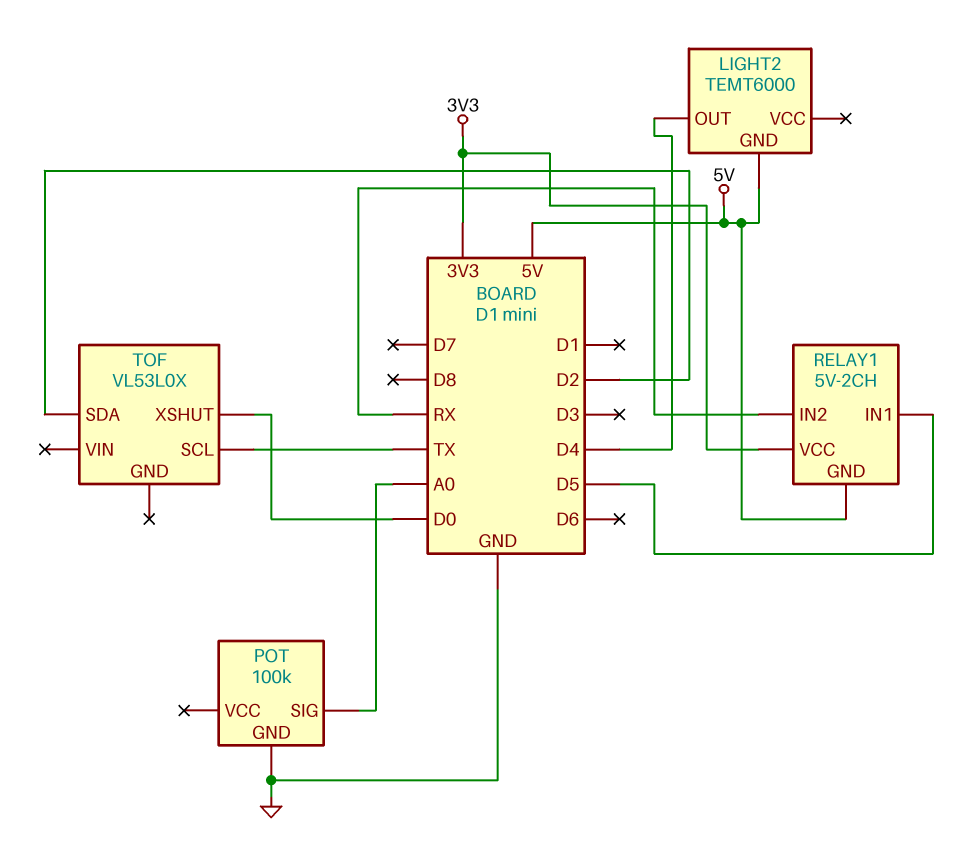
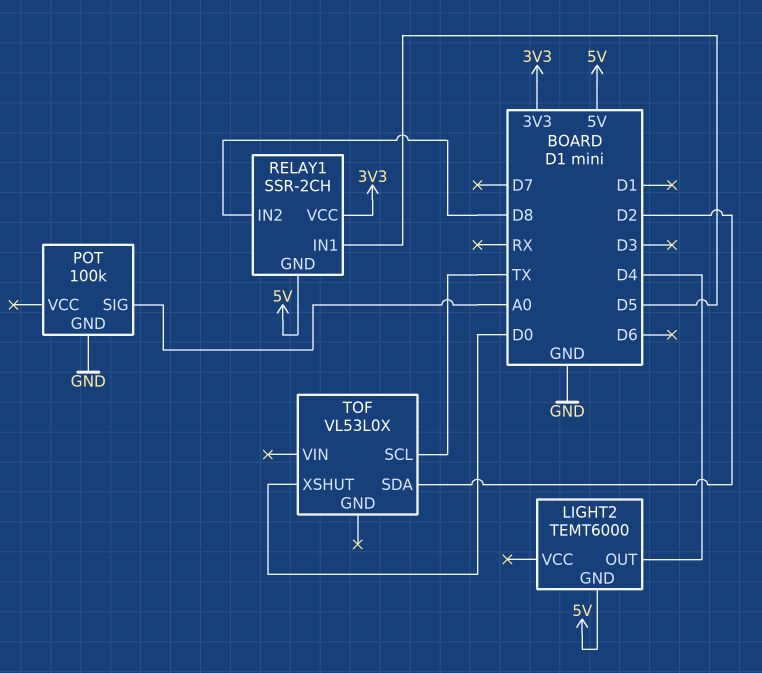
RELAY1: 5V-2CH -> SSR-2CH
RELAY1 pin IN2: RX -> D8

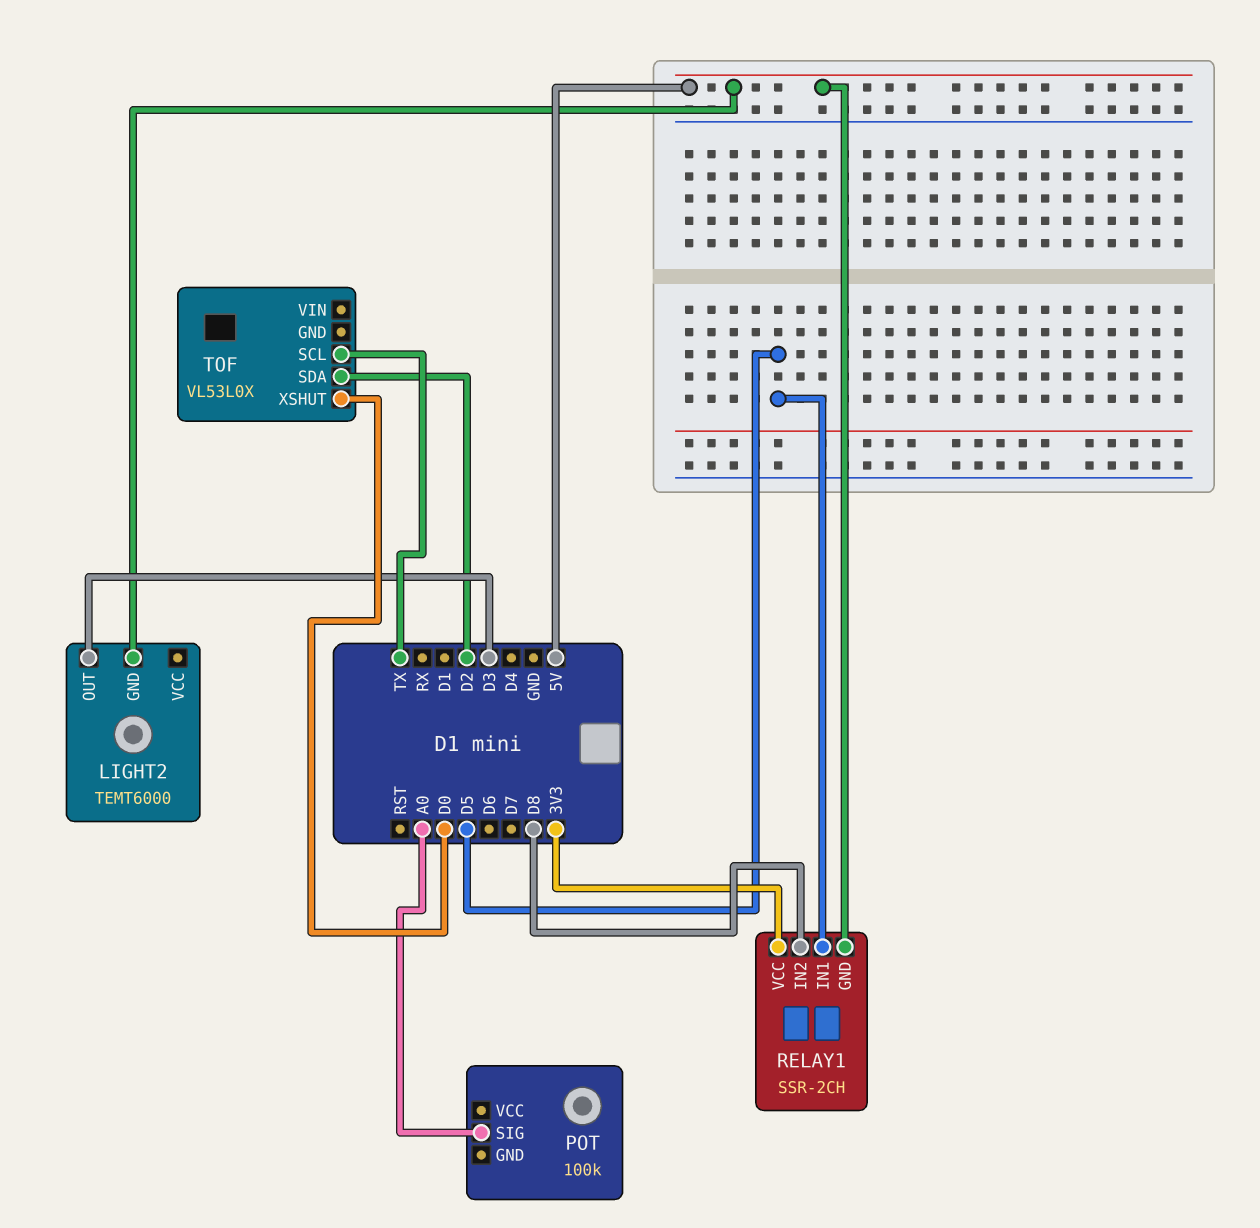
LIGHT2 pin OUT: D4 -> D3
POT pin GND: GND -> none

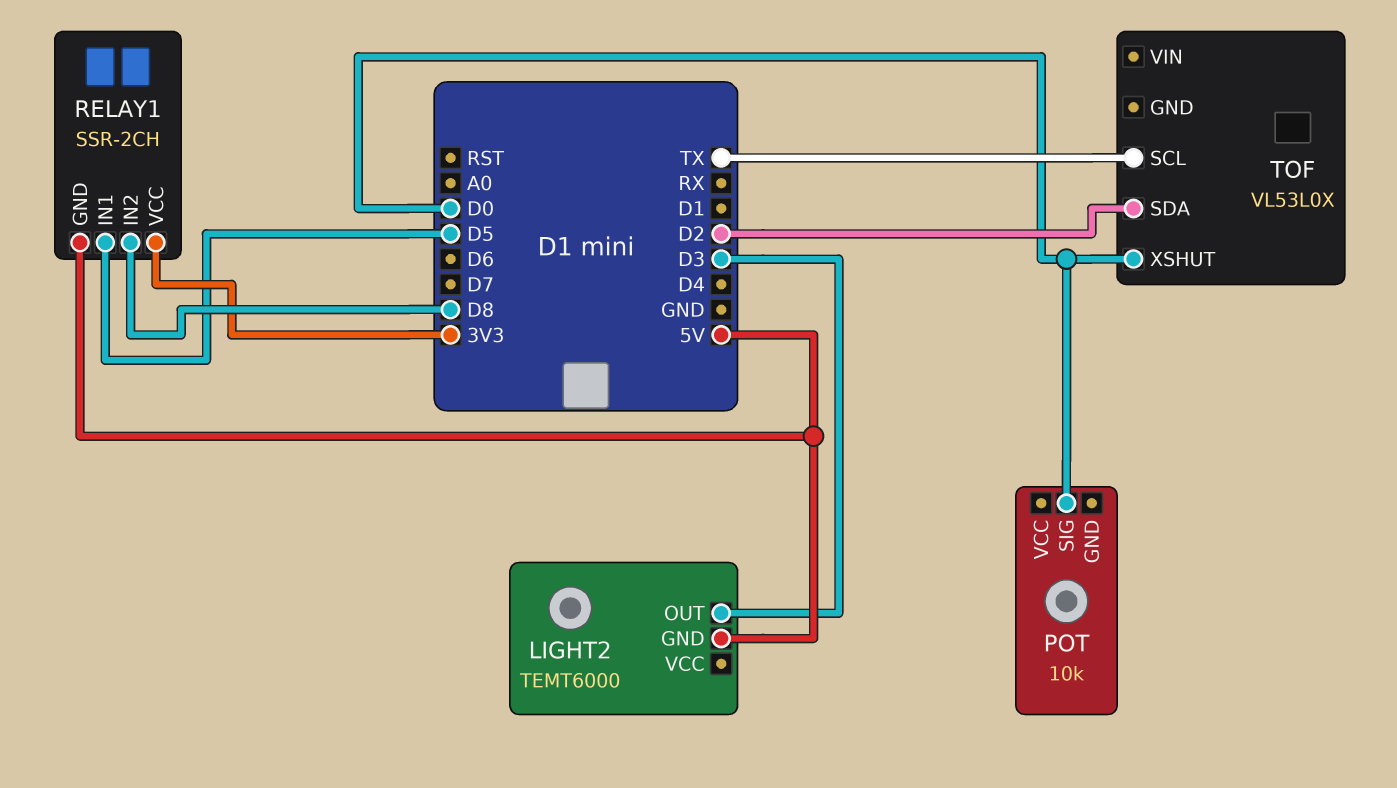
POT: 100k -> 10k
POT pin SIG: A0 -> D0

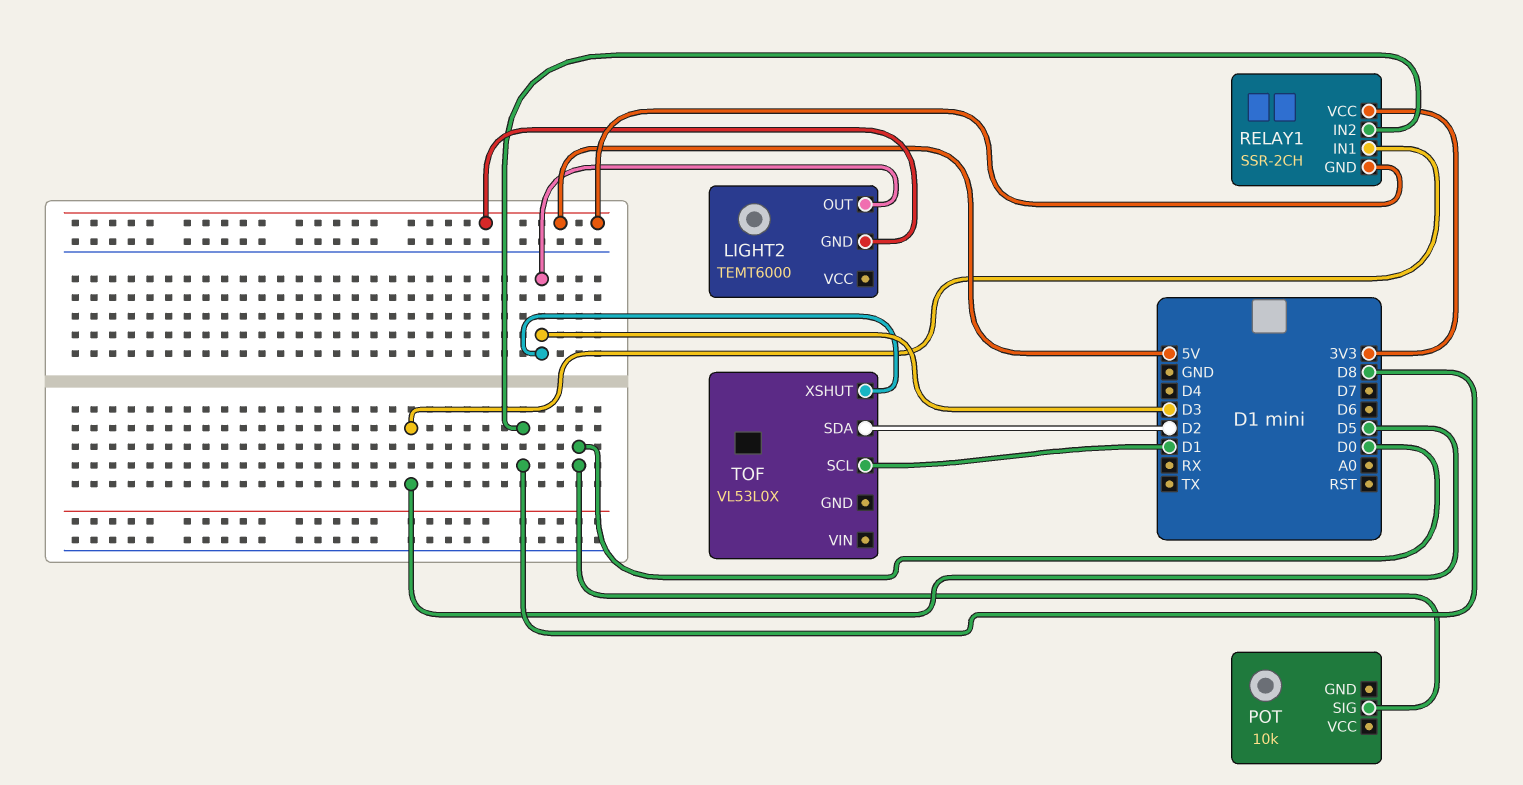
TOF pin SCL: TX -> D1
TOF pin XSHUT: D0 -> D3

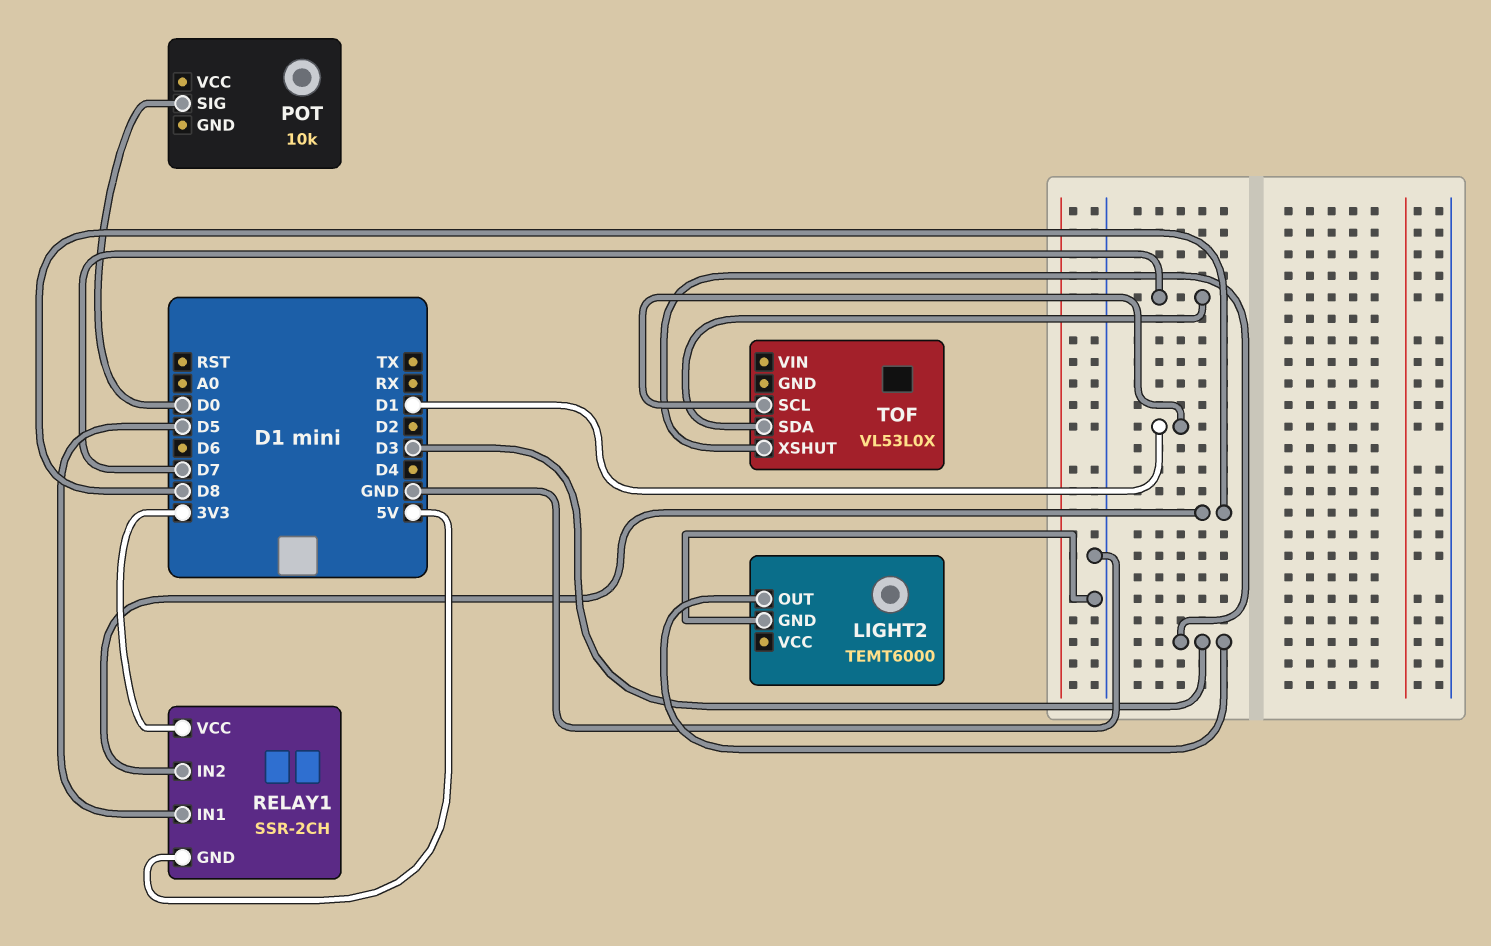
LIGHT2 pin GND: 5V -> GND
TOF pin SDA: D2 -> D7

